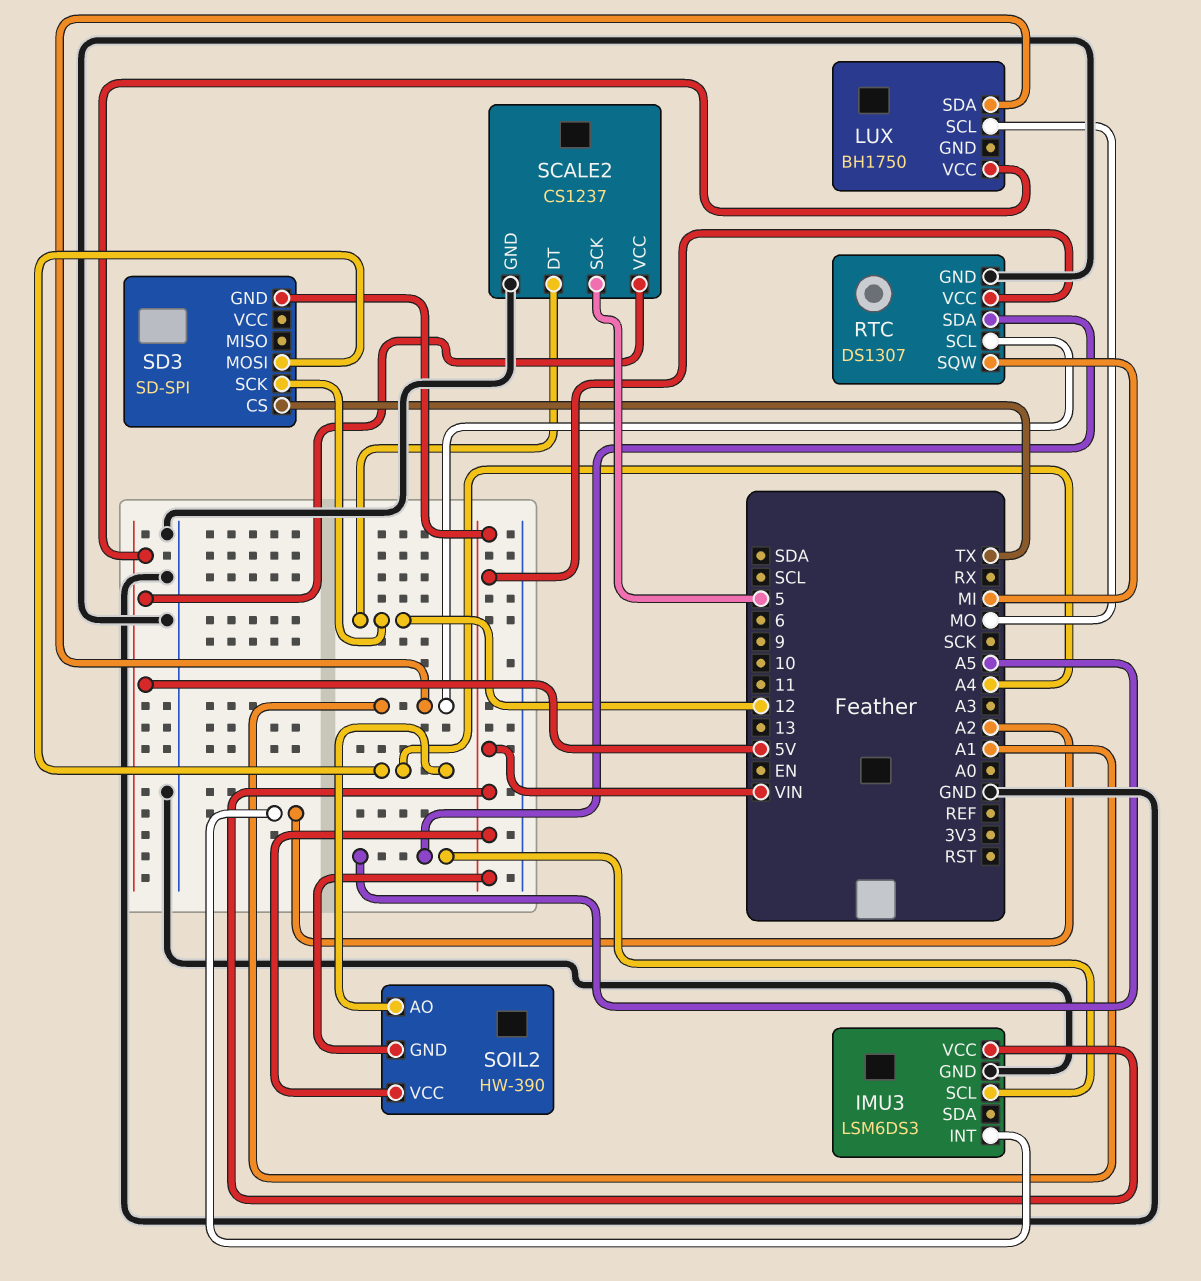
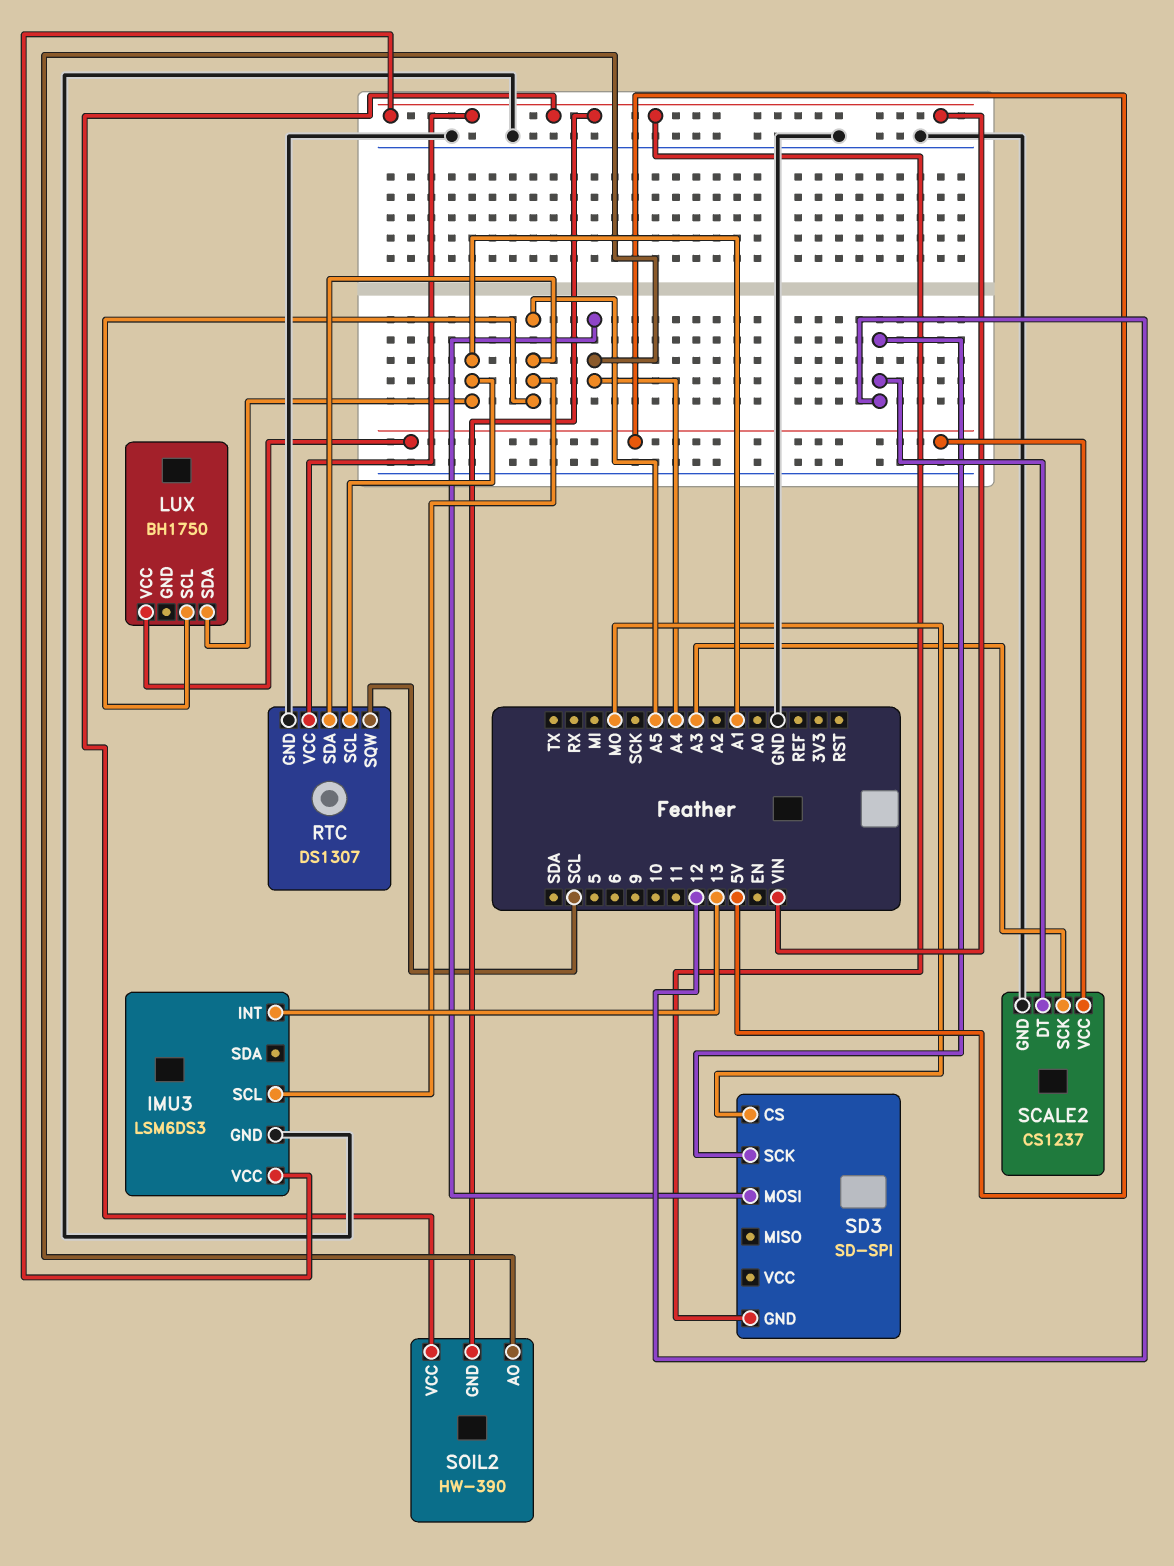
IMU3 pin INT: A2 -> 13
LUX pin SCL: MO -> A5
RTC pin SQW: MI -> SCL
SCALE2 pin SCK: 5 -> A3
SD3 pin CS: TX -> MO

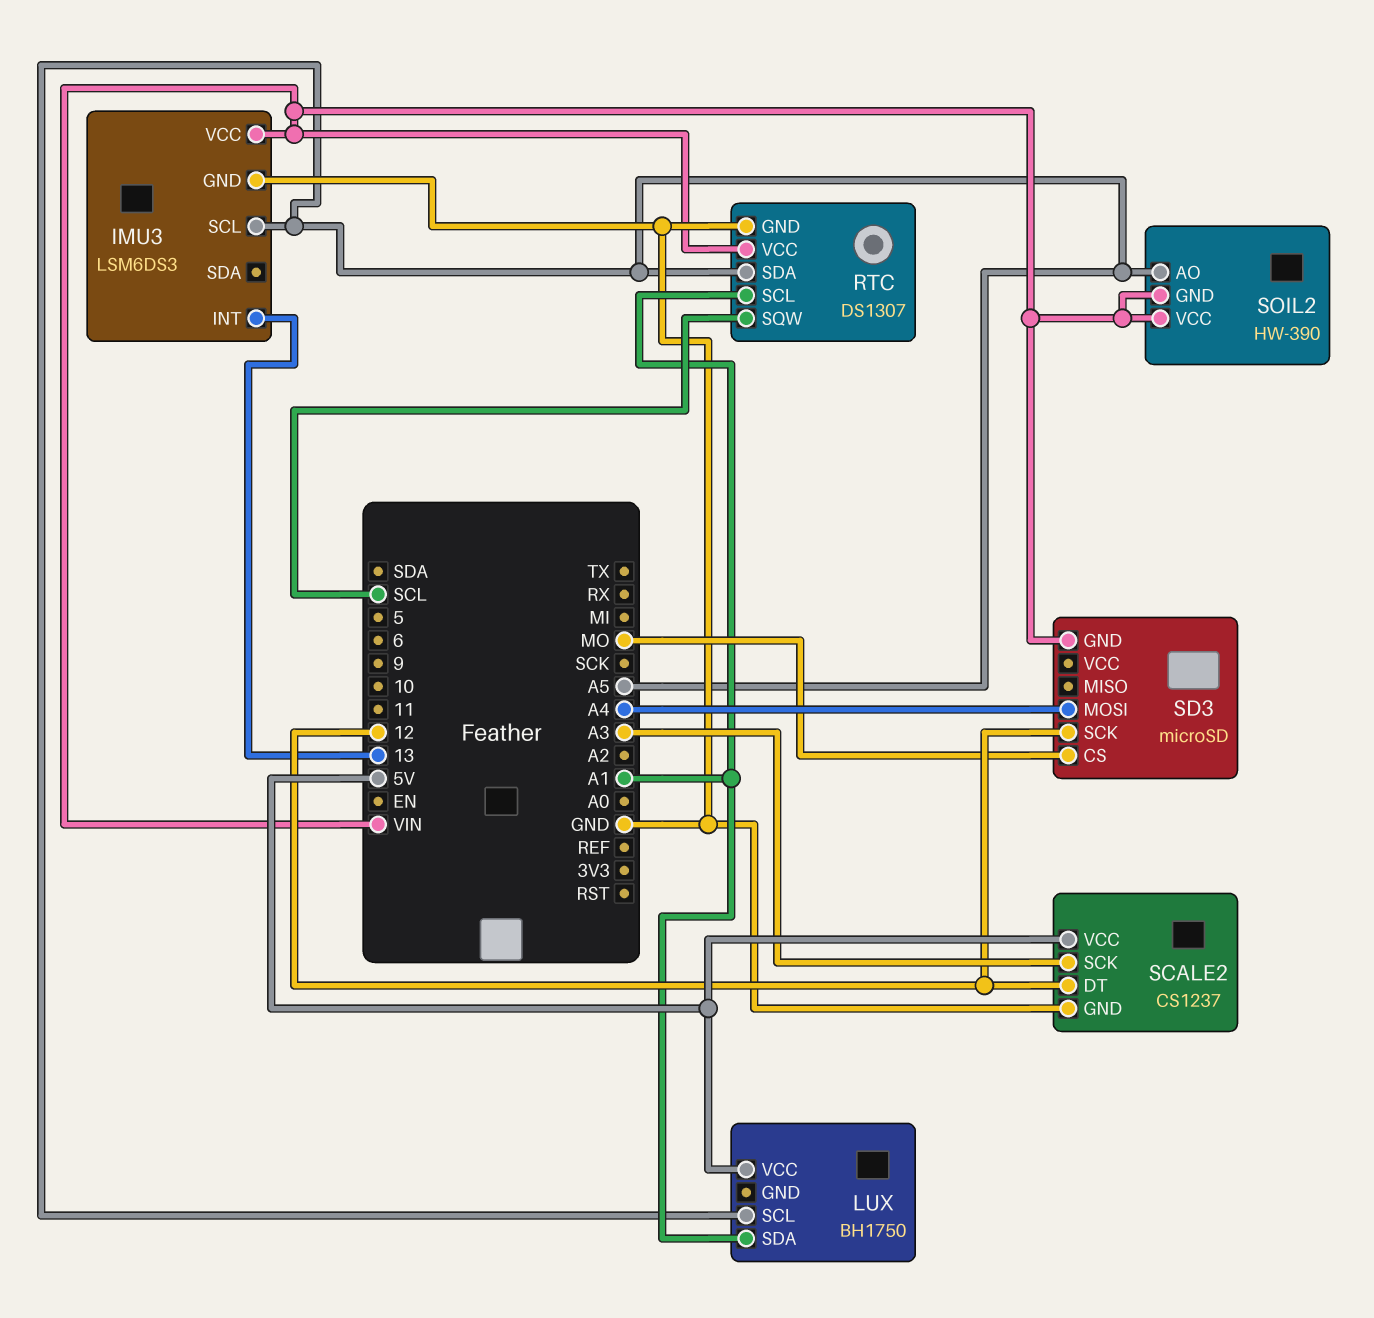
SD3: SD-SPI -> microSD
SOIL2 pin AO: A4 -> A5

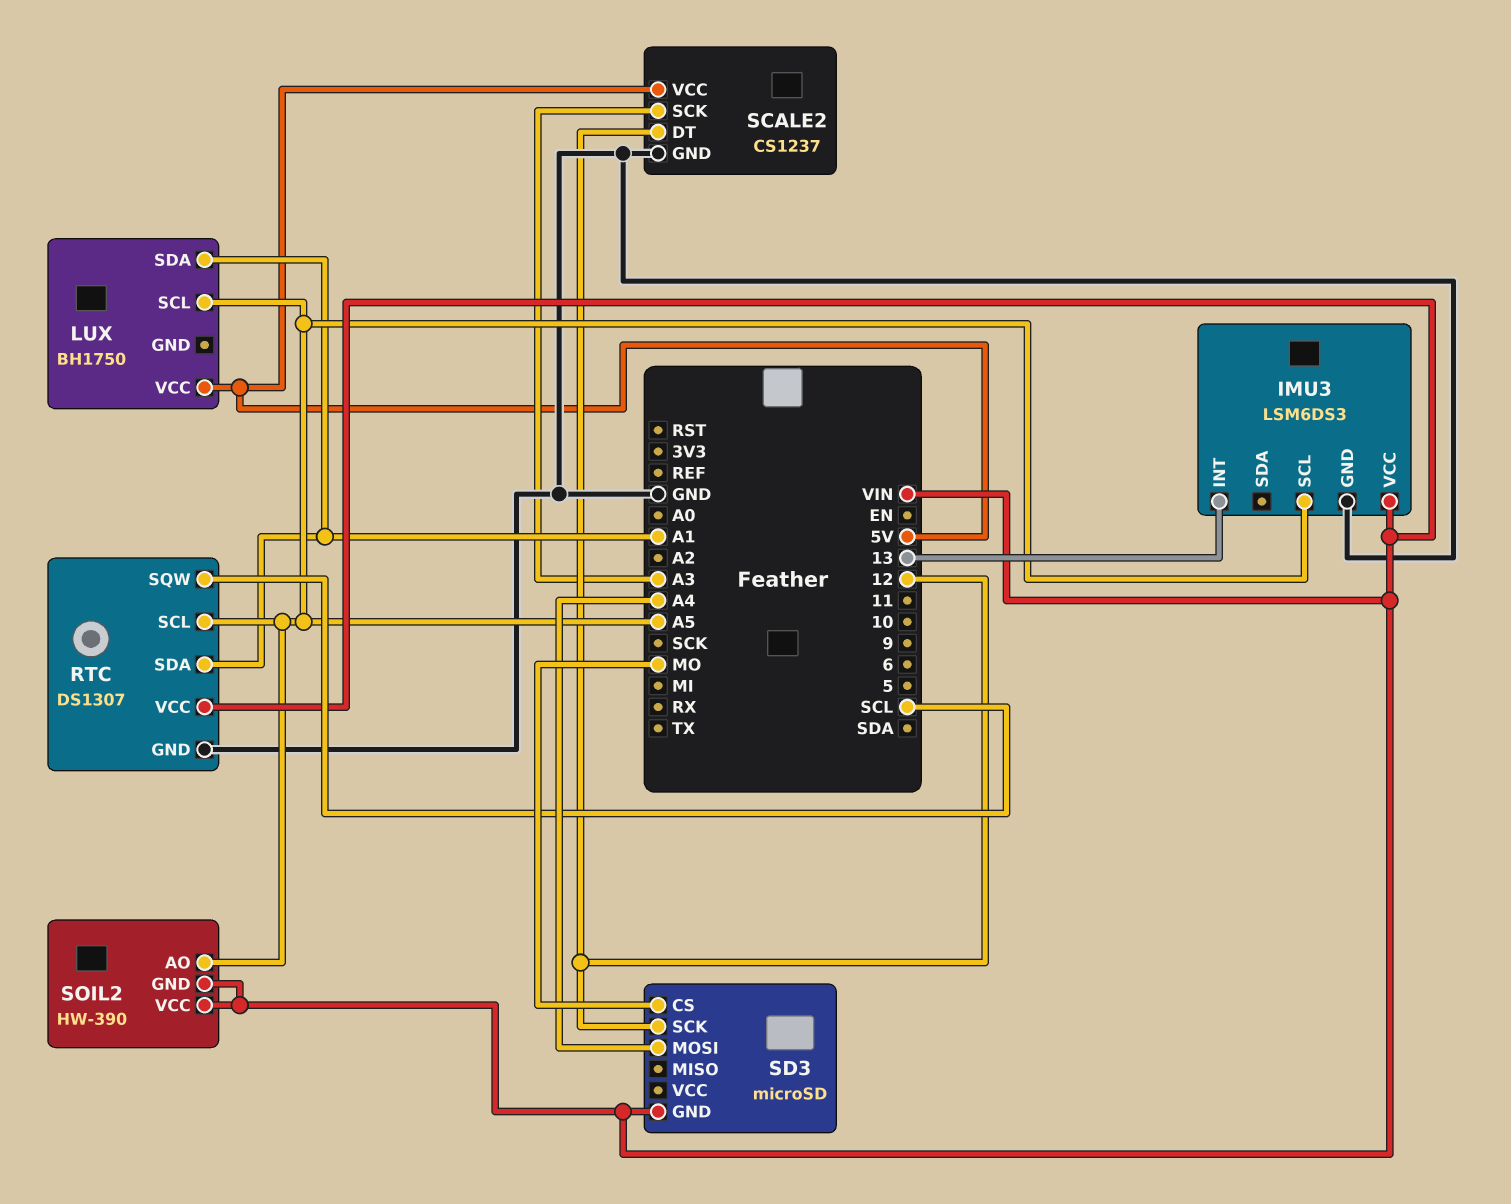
RTC pin SCL: A1 -> A5
RTC pin SDA: A5 -> A1

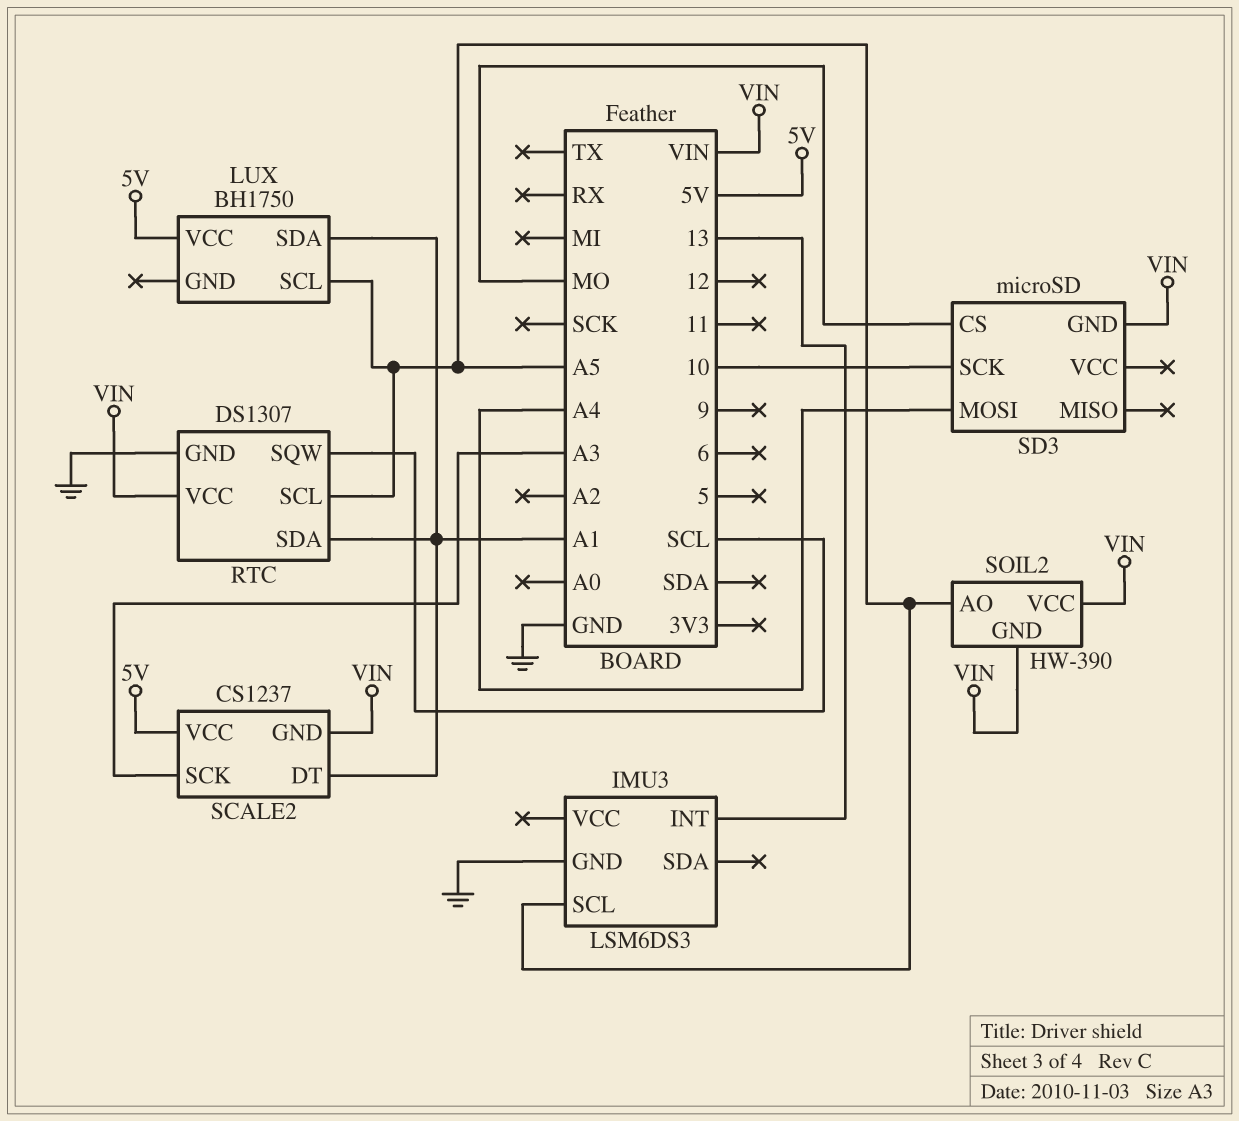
IMU3 pin VCC: VIN -> none
SCALE2 pin DT: 12 -> A1
SCALE2 pin GND: GND -> VIN
SD3 pin SCK: 12 -> 10

